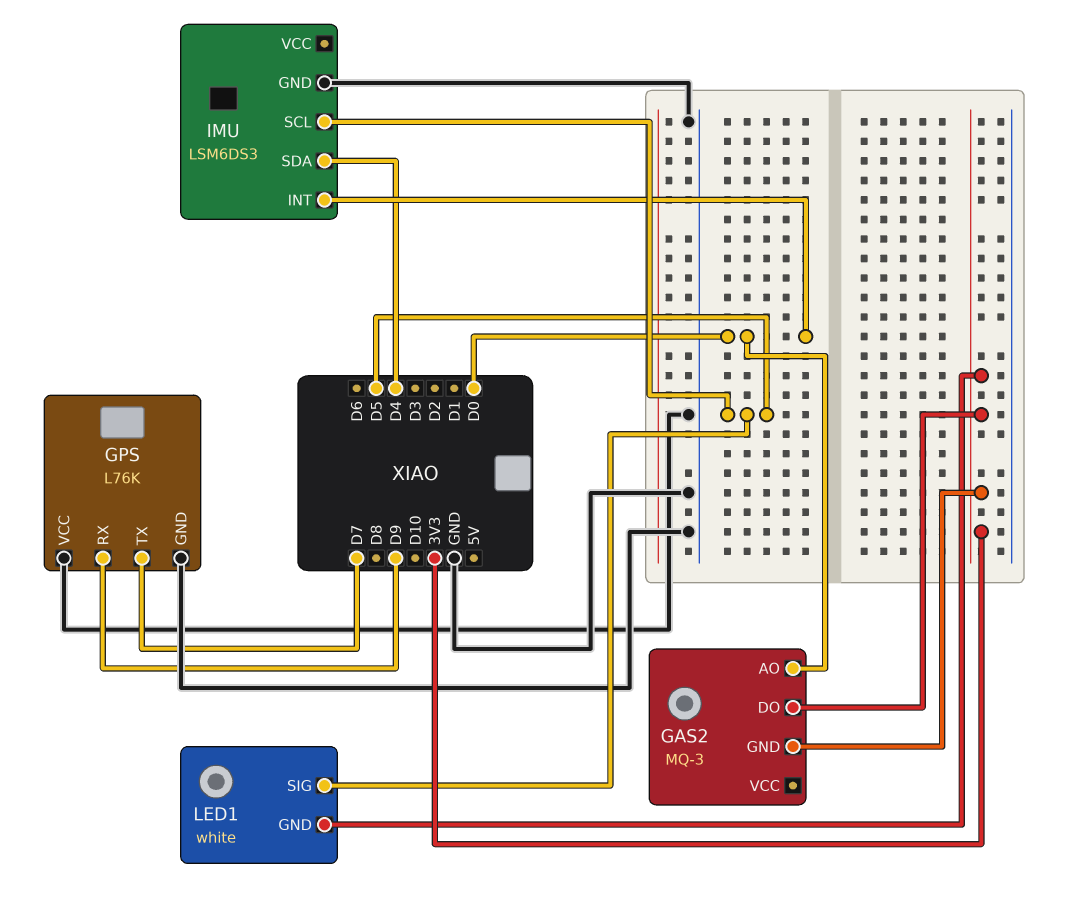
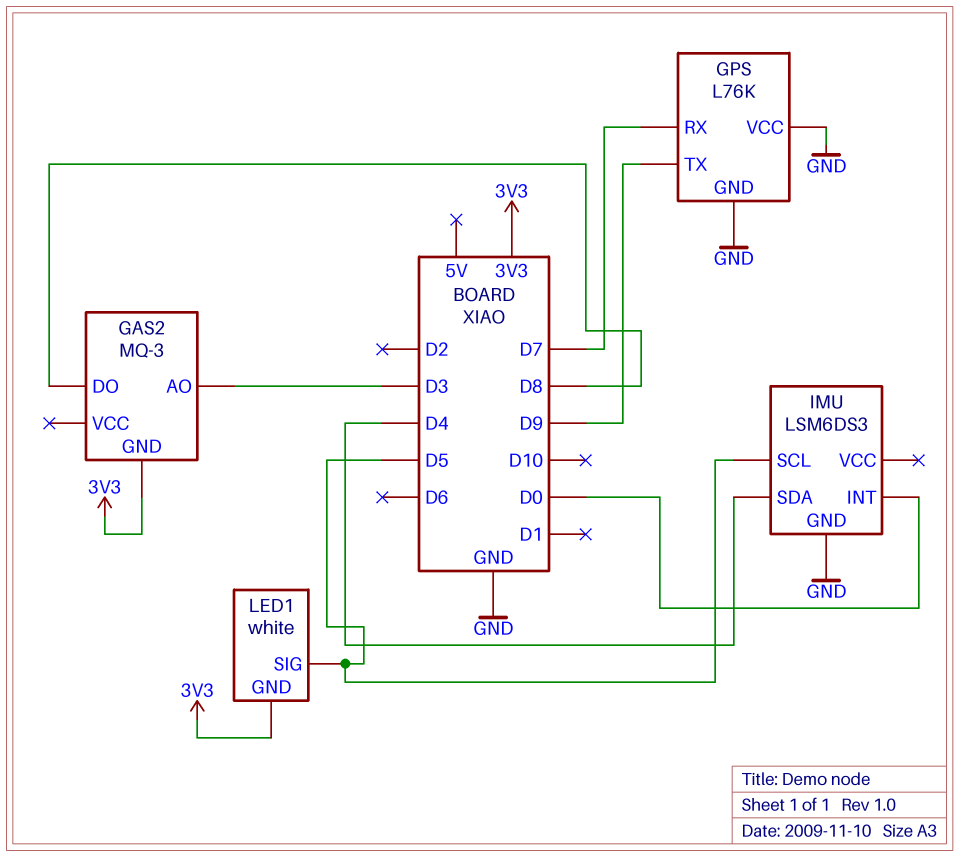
GAS2 pin AO: D0 -> D3
GAS2 pin DO: 3V3 -> D8
GPS pin RX: D9 -> D7
GPS pin TX: D7 -> D9

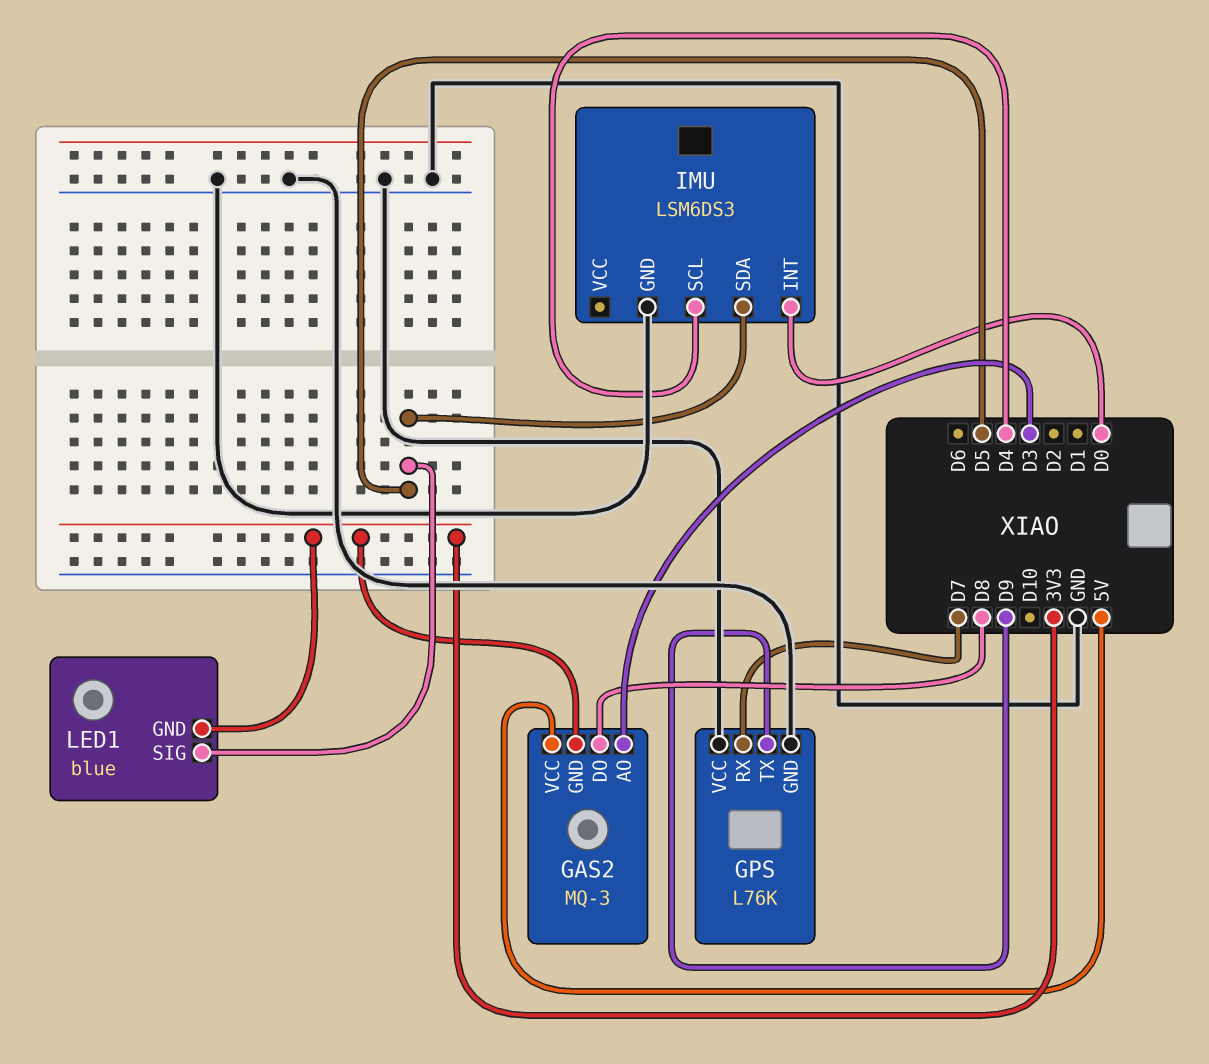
GAS2 pin VCC: none -> 5V
IMU pin SCL: D5 -> D4
IMU pin SDA: D4 -> D5
LED1: white -> blue

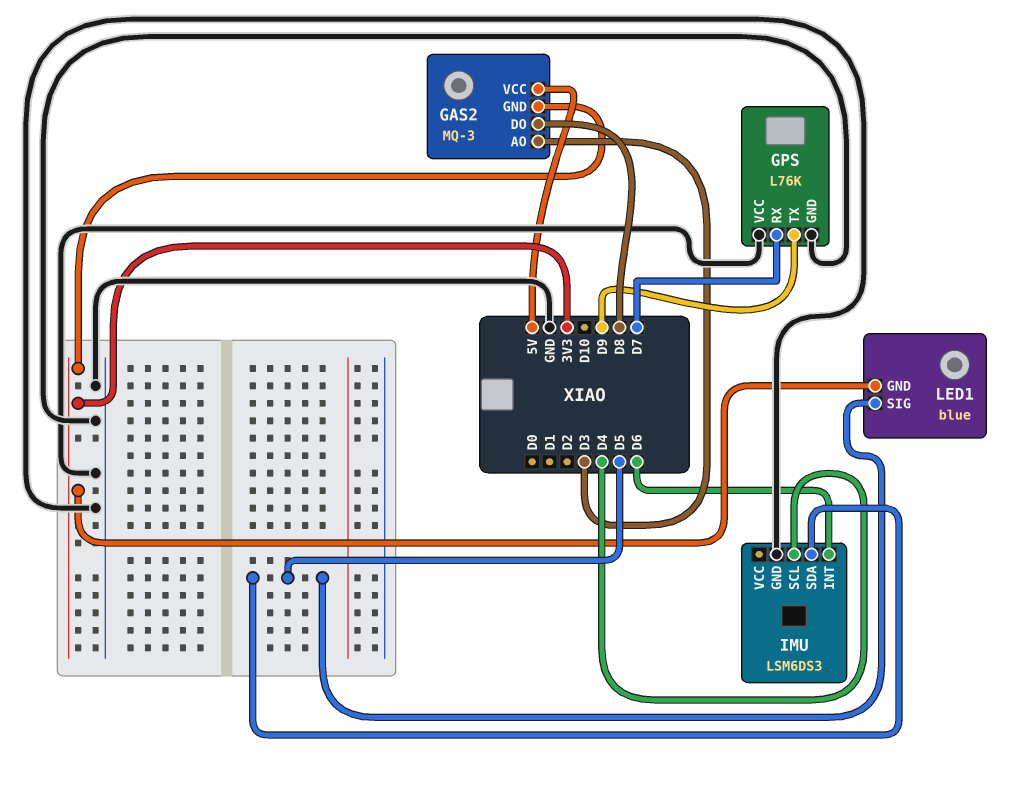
IMU pin INT: D0 -> D6

